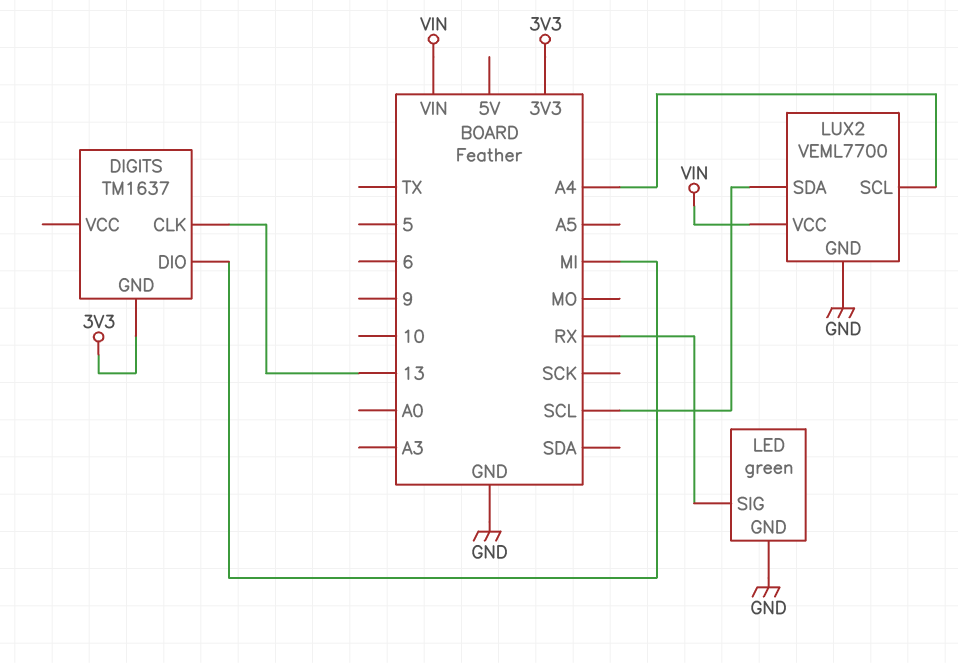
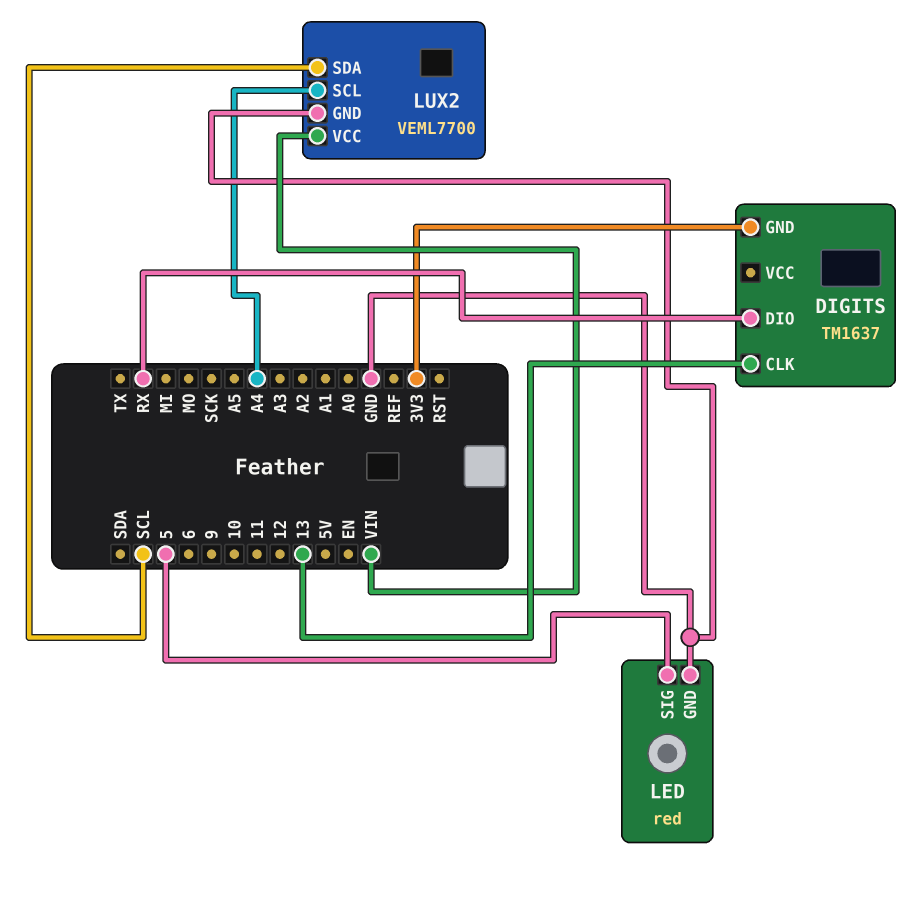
DIGITS pin DIO: MI -> RX
LED: green -> red
LED pin SIG: RX -> 5

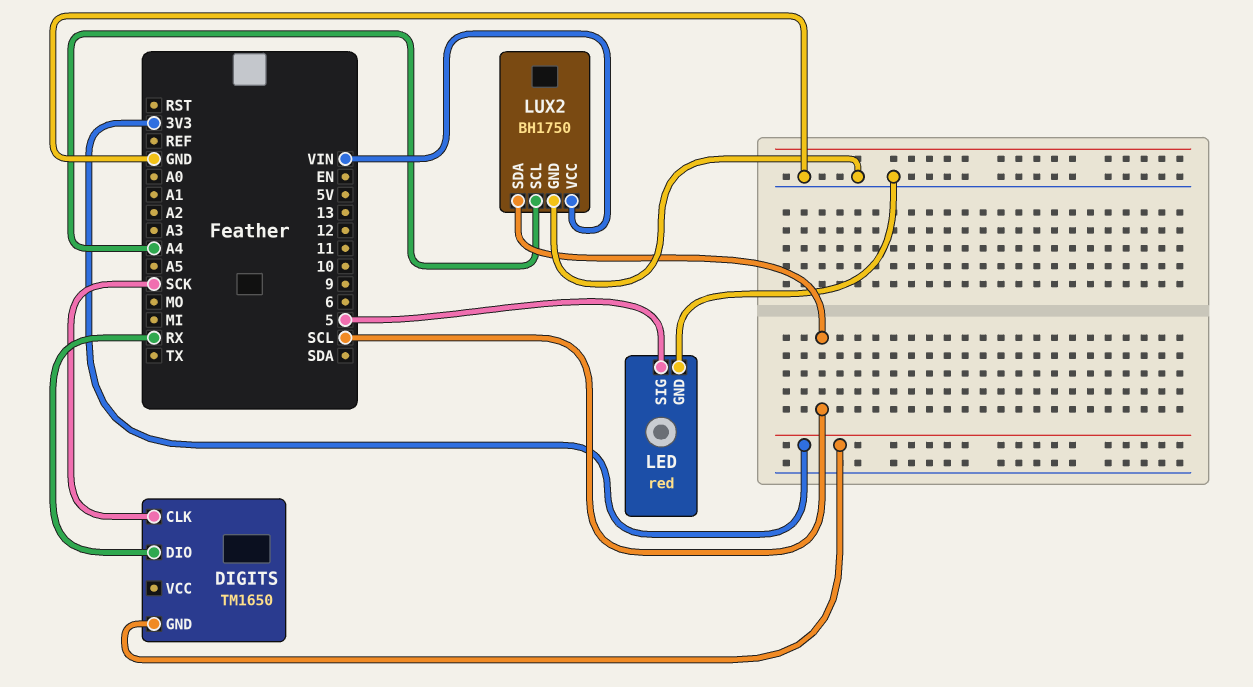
DIGITS: TM1637 -> TM1650
DIGITS pin CLK: 13 -> SCK
LUX2: VEML7700 -> BH1750

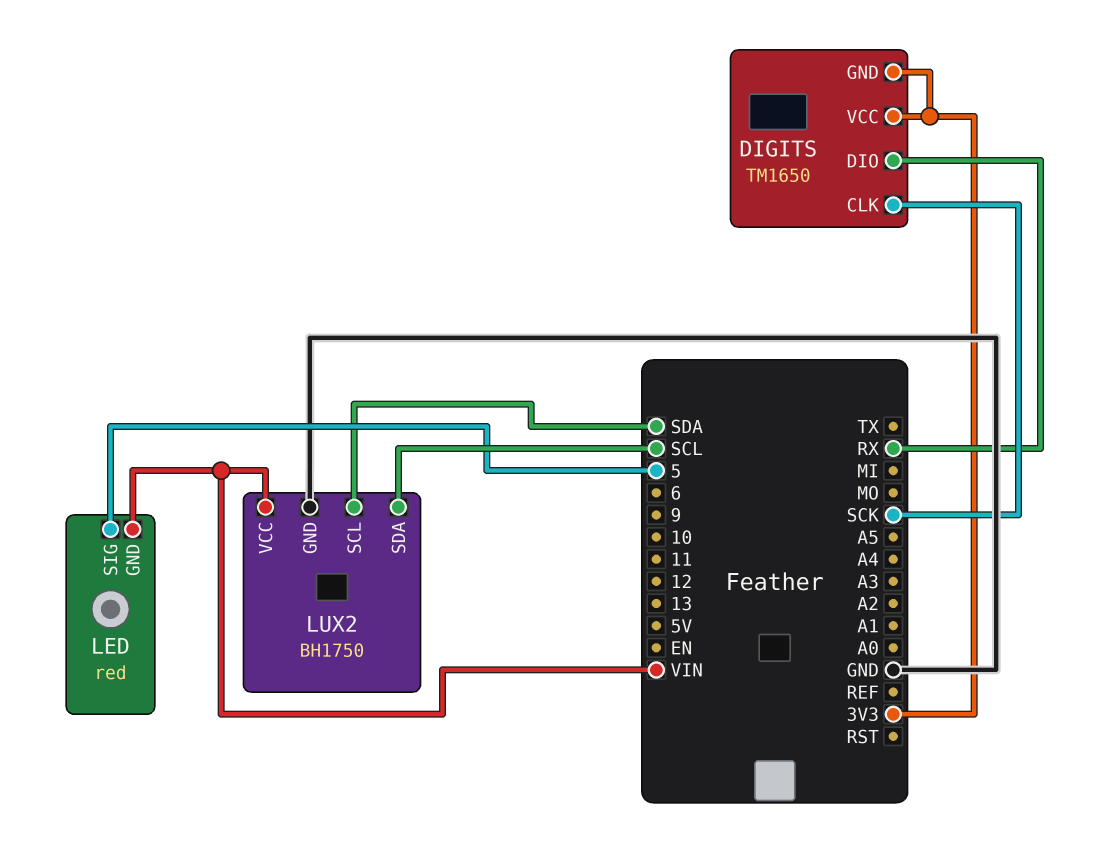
DIGITS pin VCC: none -> 3V3
LED pin GND: GND -> VIN
LUX2 pin SCL: A4 -> SDA

